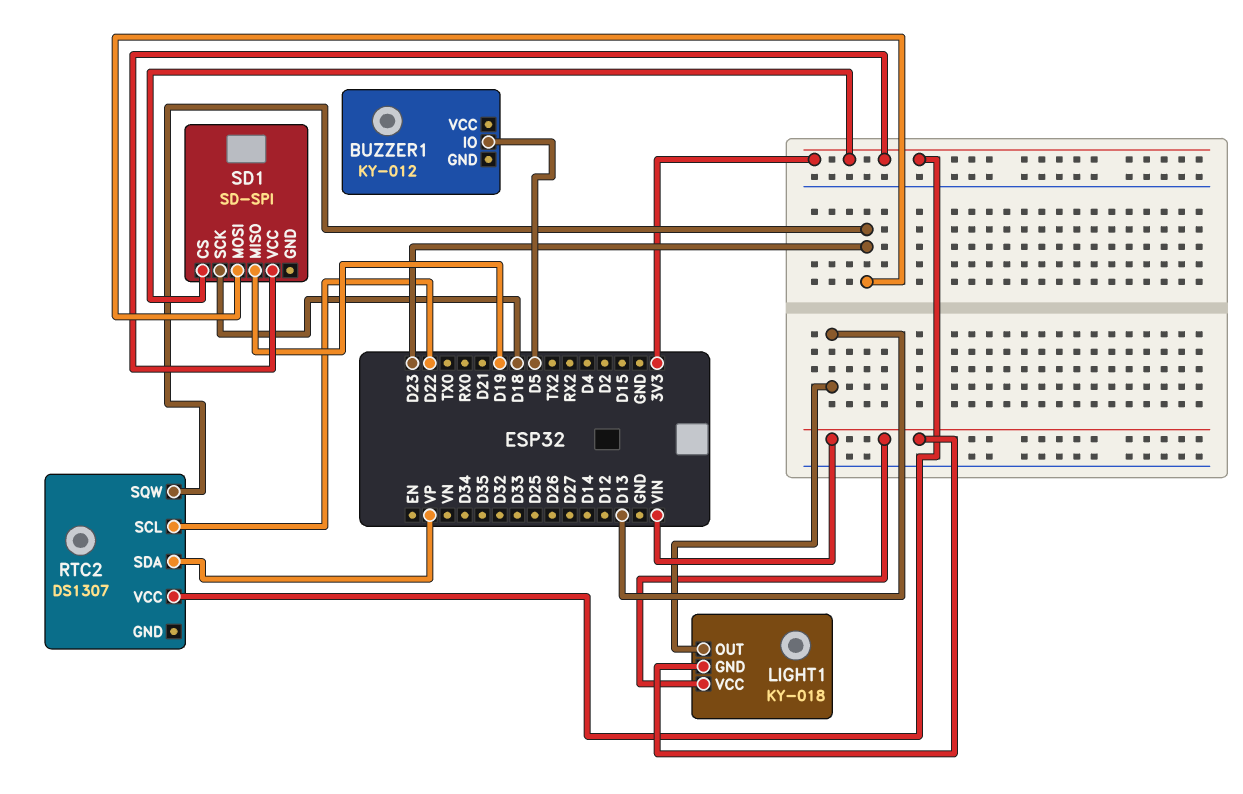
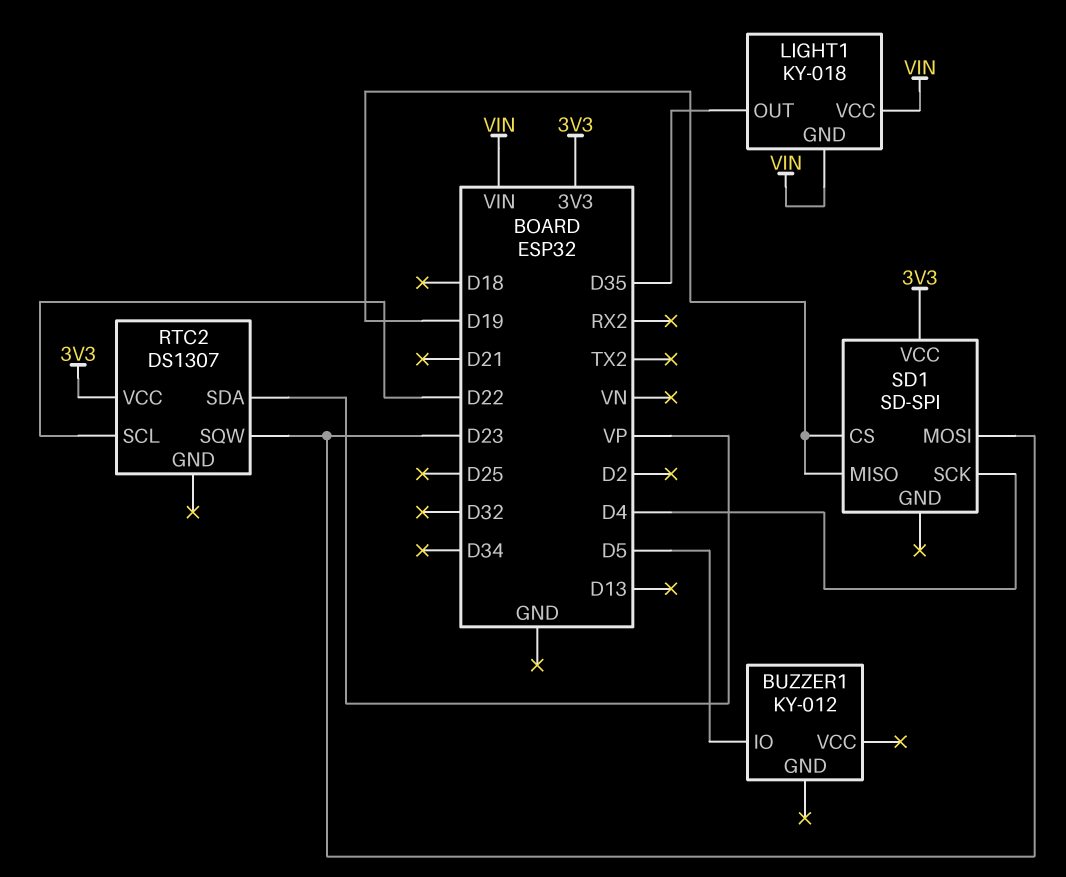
LIGHT1 pin OUT: D13 -> D35
SD1 pin CS: 3V3 -> D19
SD1 pin SCK: D18 -> D4

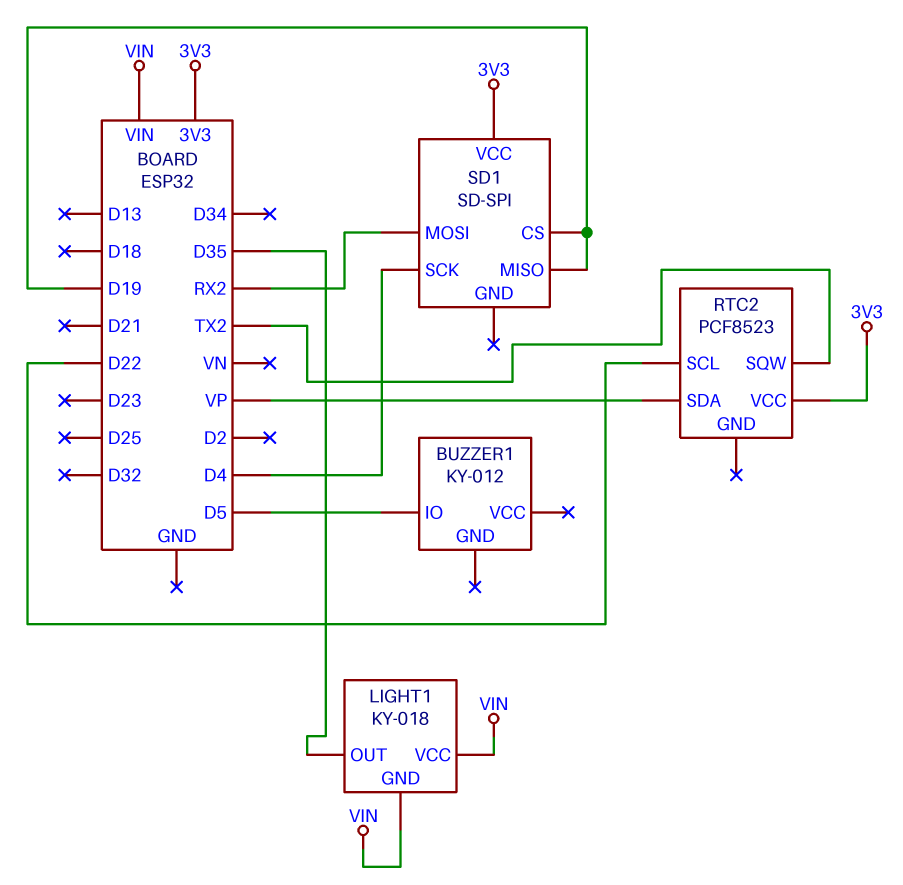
RTC2: DS1307 -> PCF8523
RTC2 pin SQW: D23 -> TX2
SD1 pin MOSI: D23 -> RX2

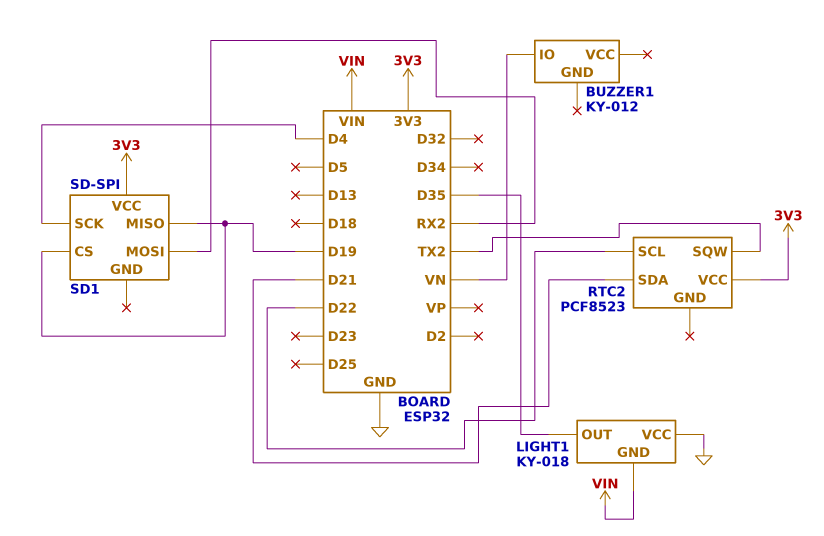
BUZZER1 pin IO: D5 -> VN
LIGHT1 pin VCC: VIN -> GND
RTC2 pin SDA: VP -> D21

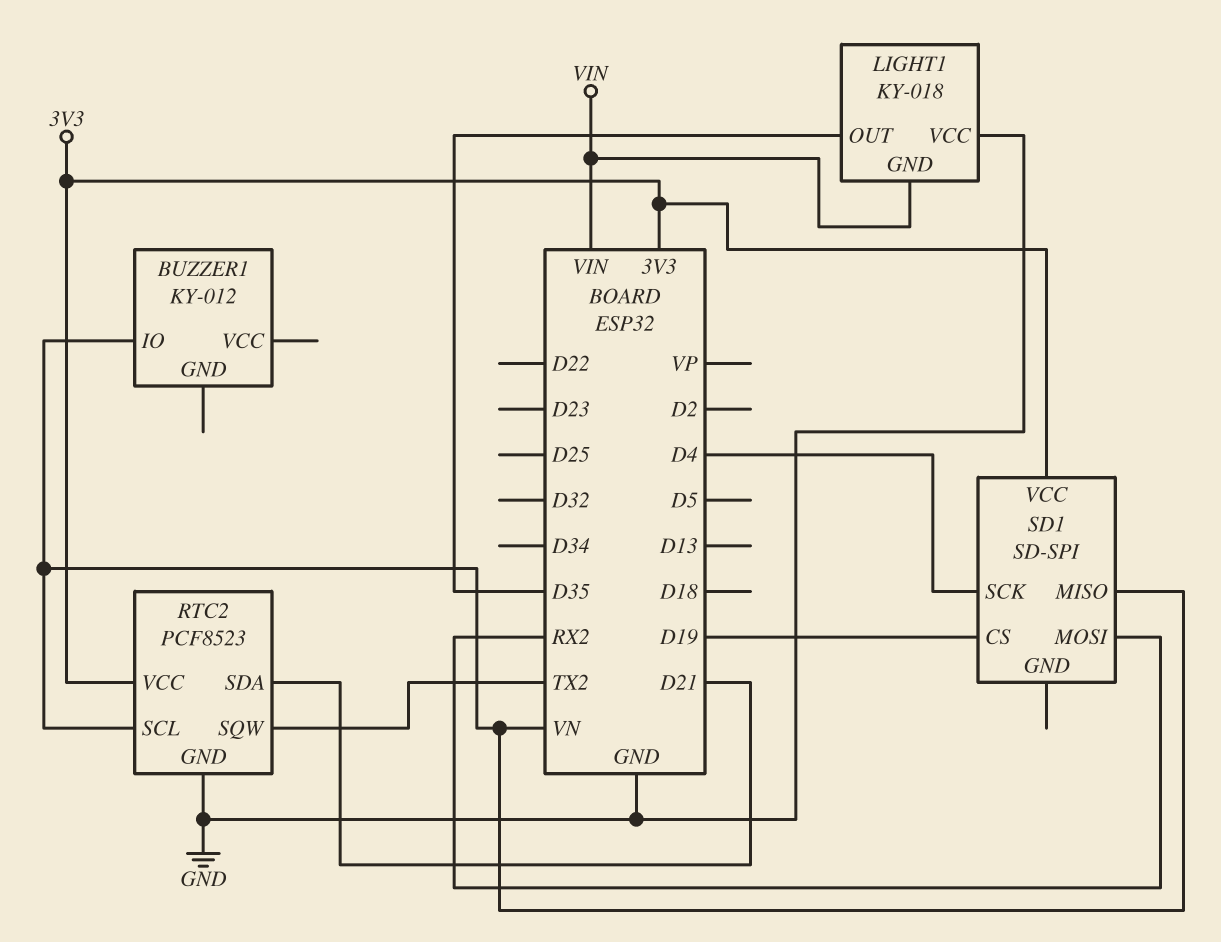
RTC2 pin GND: none -> GND
RTC2 pin SCL: D22 -> VN
SD1 pin MISO: D19 -> VN

